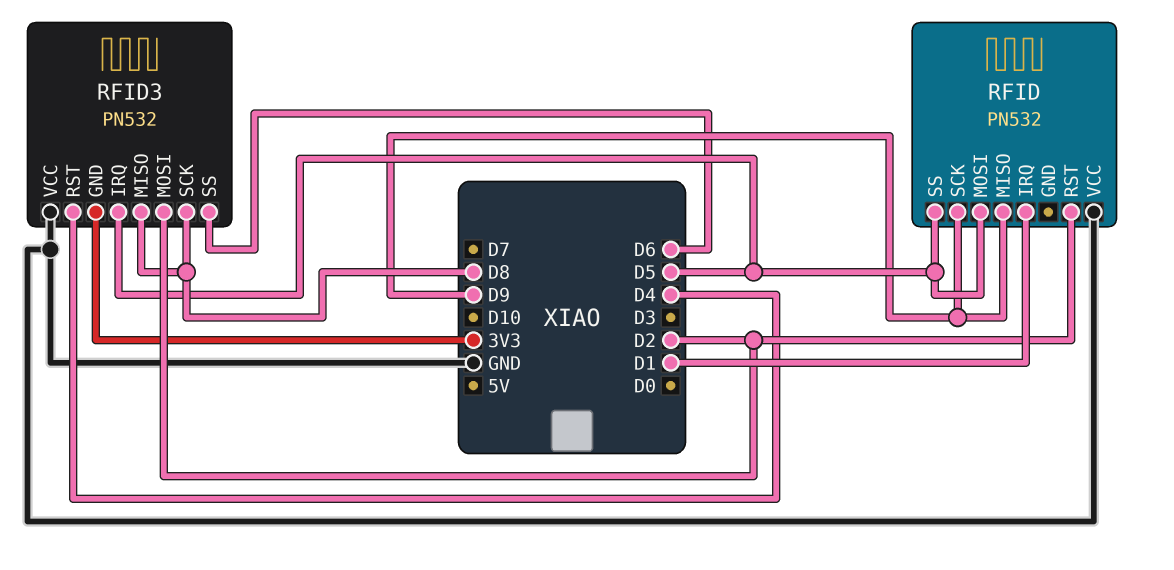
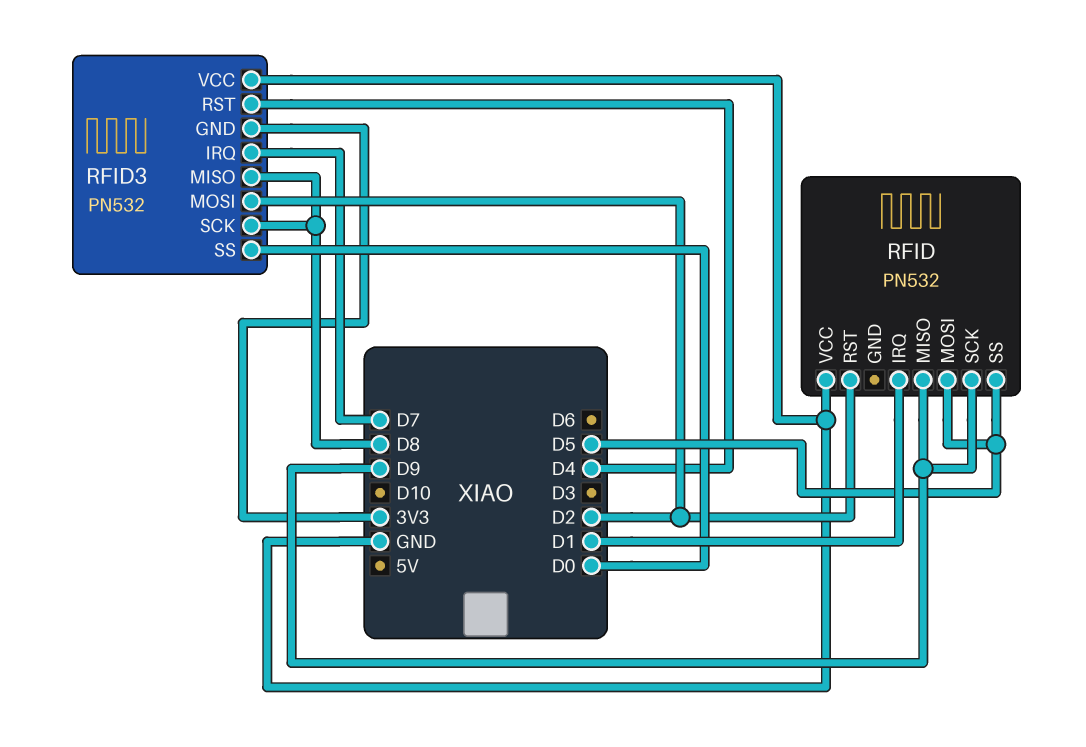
RFID3 pin IRQ: D5 -> D7
RFID3 pin SS: D6 -> D0

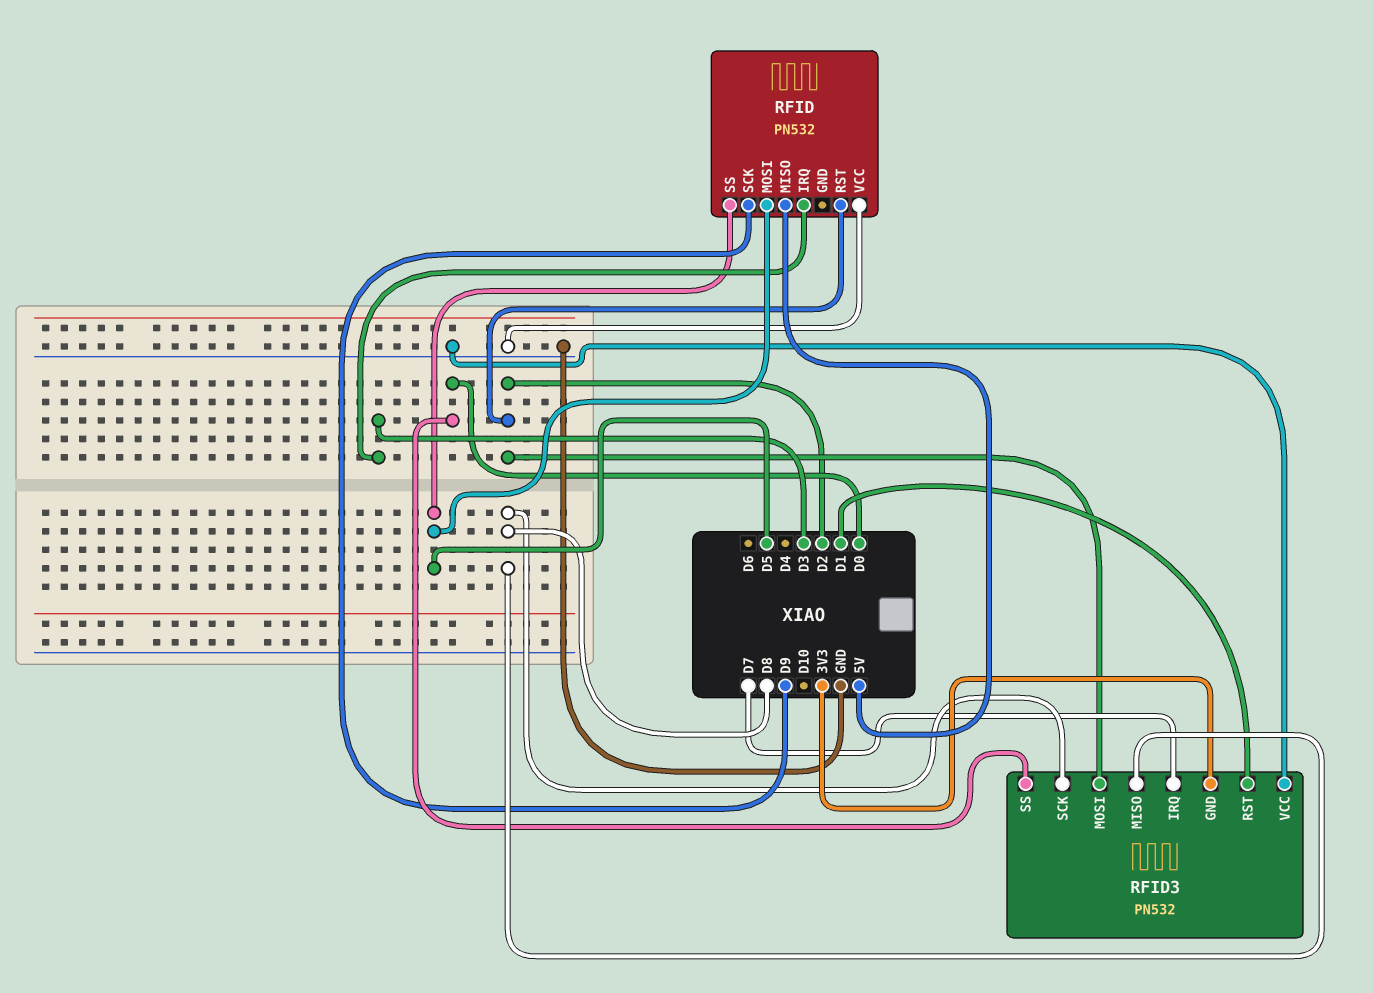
RFID pin IRQ: D1 -> D3
RFID pin MISO: D9 -> 5V
RFID3 pin RST: D4 -> D1

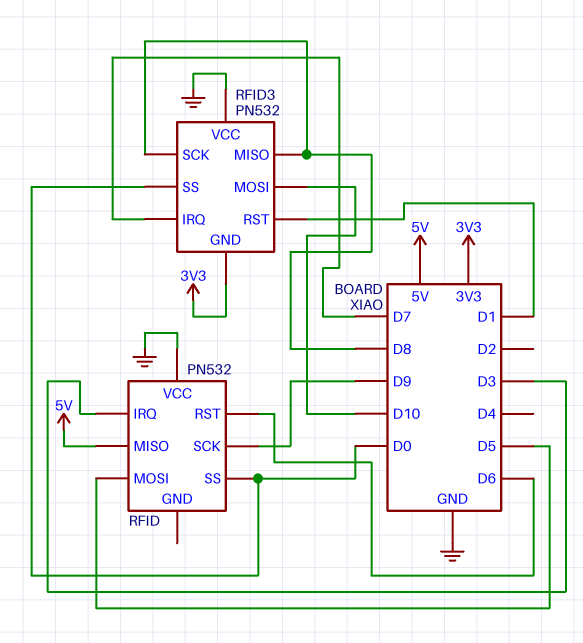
RFID pin RST: D2 -> D6
RFID pin SS: D5 -> D0
RFID3 pin MOSI: D2 -> D10

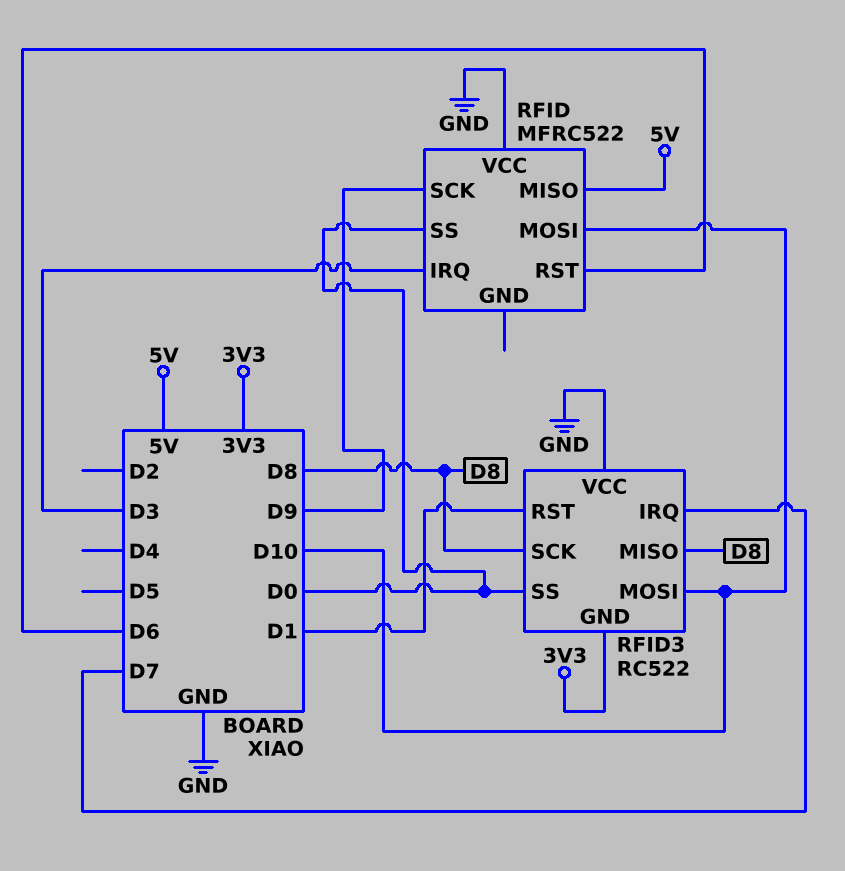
RFID: PN532 -> MFRC522
RFID pin MOSI: D5 -> D10
RFID3: PN532 -> RC522

